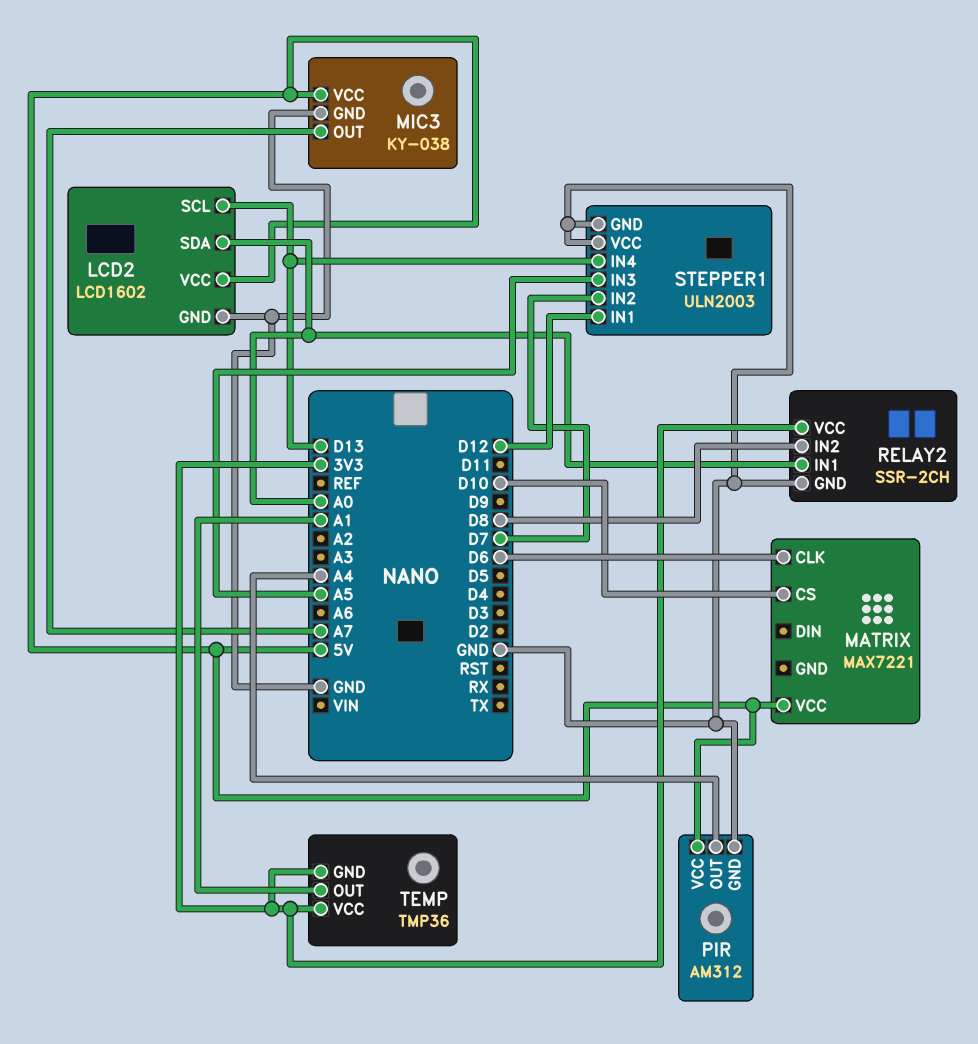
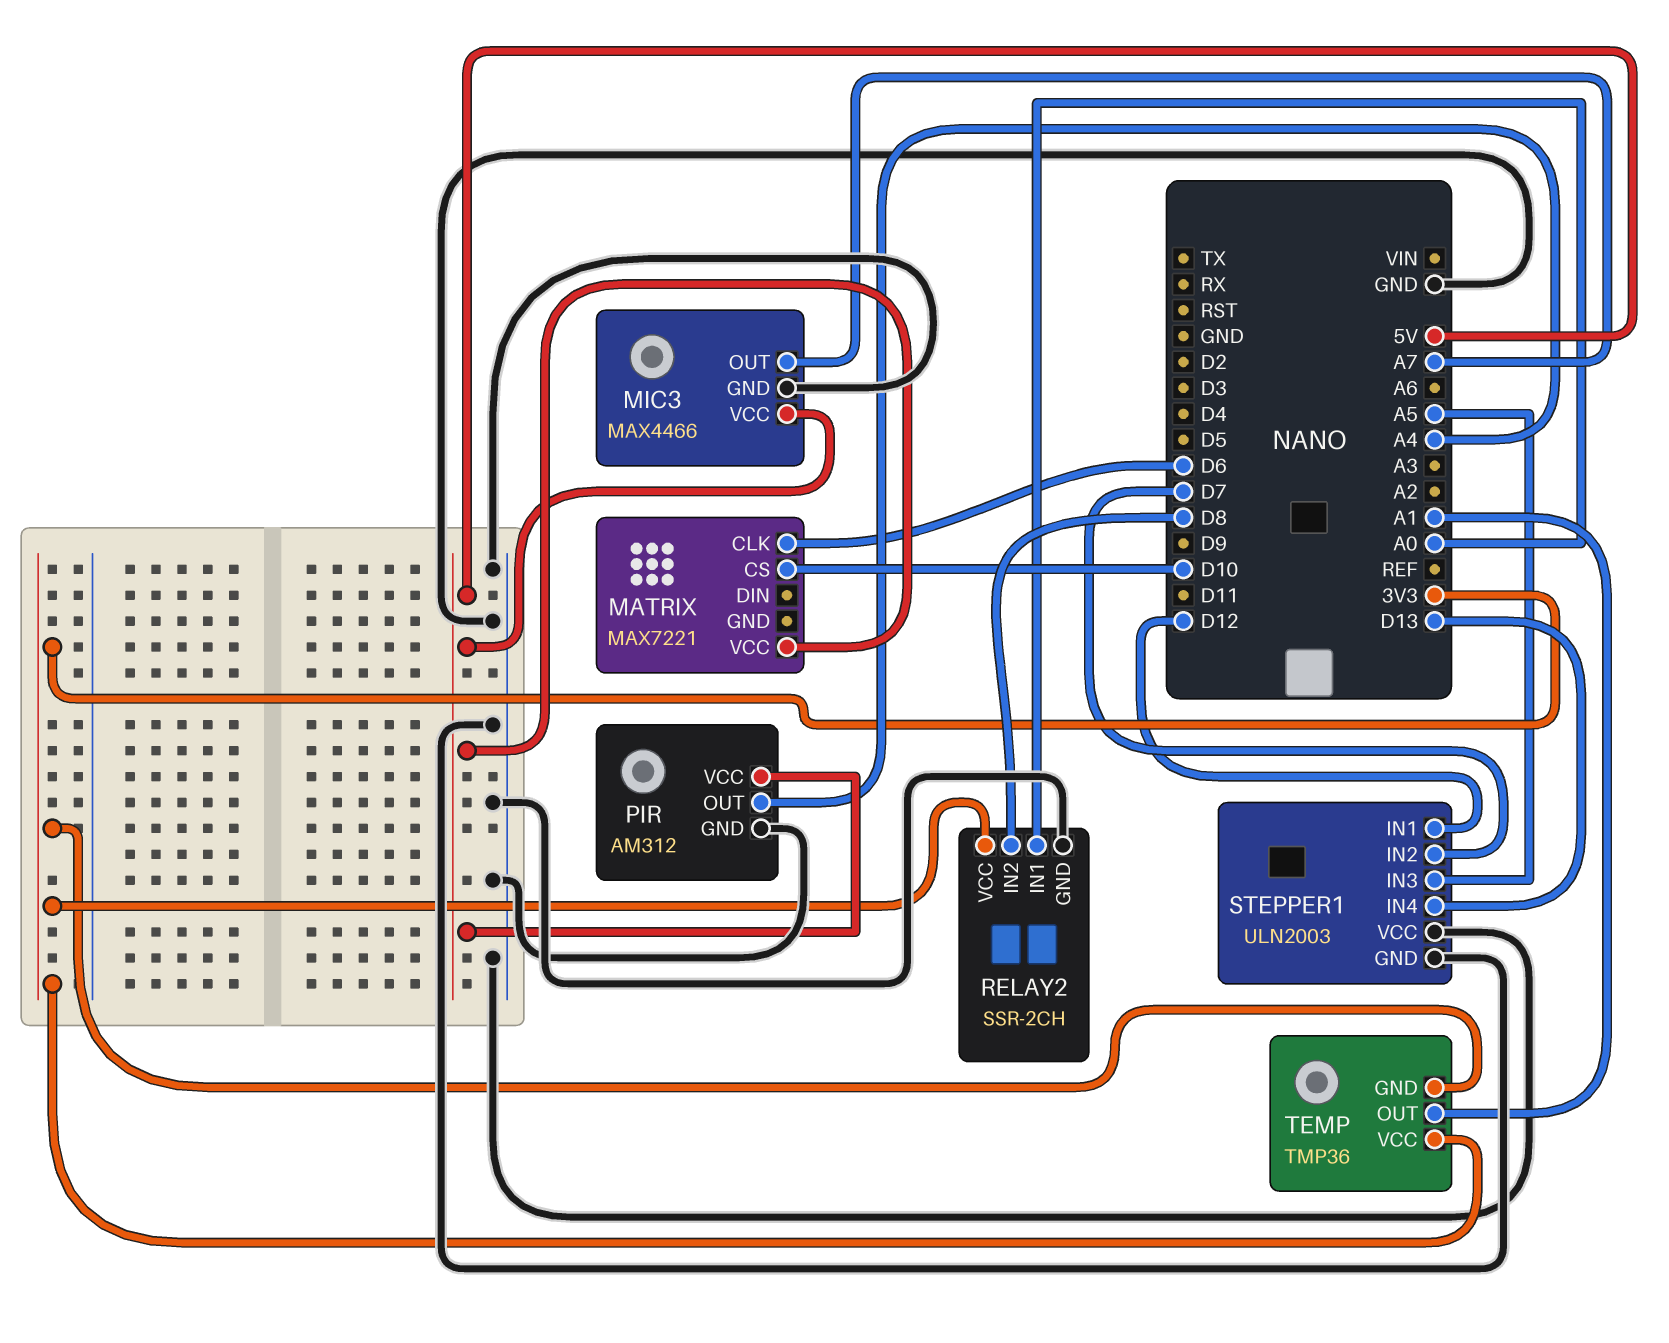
LCD2: LCD1602 -> none
LCD2 pin GND: GND -> none
LCD2 pin SCL: D13 -> none
LCD2 pin SDA: A0 -> none
LCD2 pin VCC: 5V -> none
MIC3: KY-038 -> MAX4466

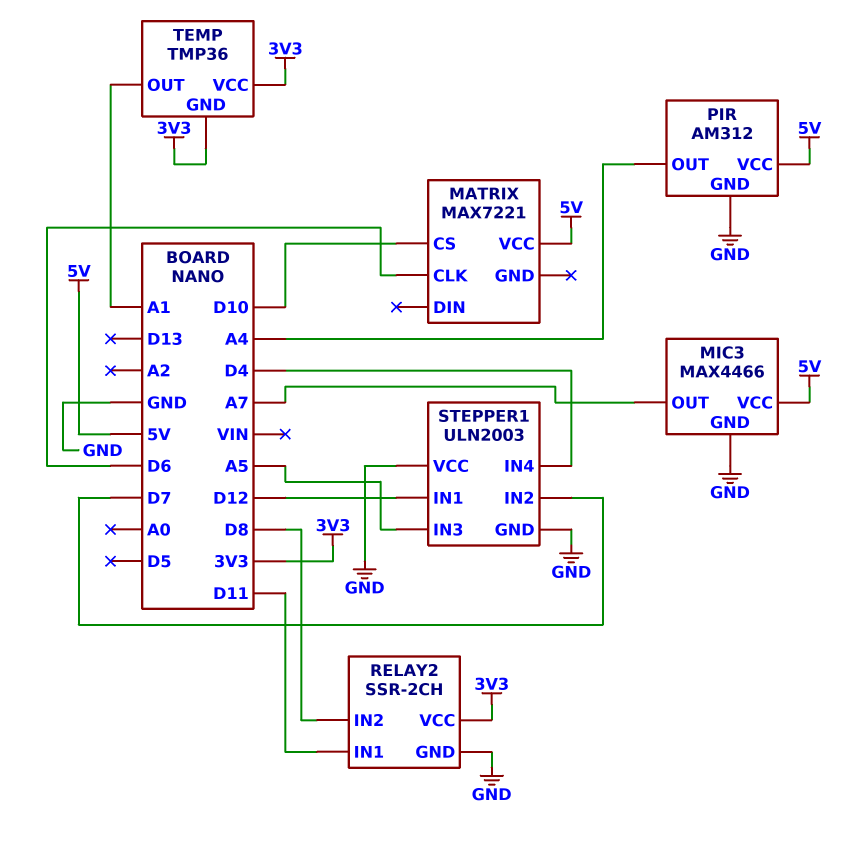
RELAY2 pin IN1: A0 -> D11
STEPPER1 pin IN4: D13 -> D4

